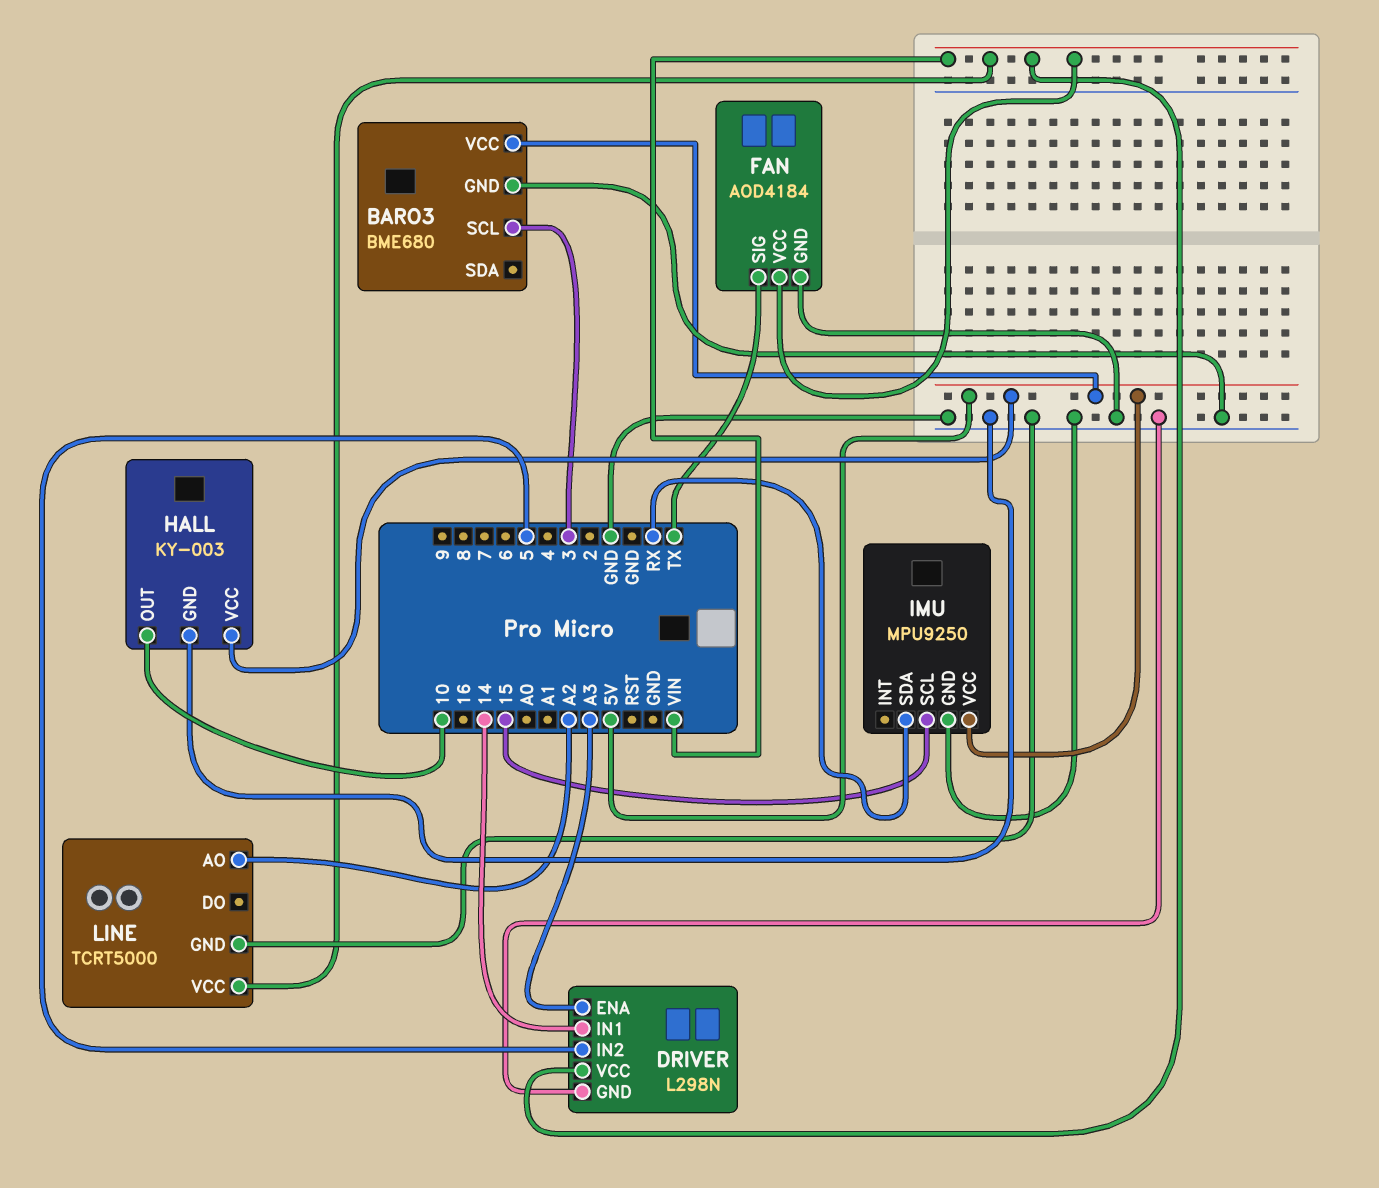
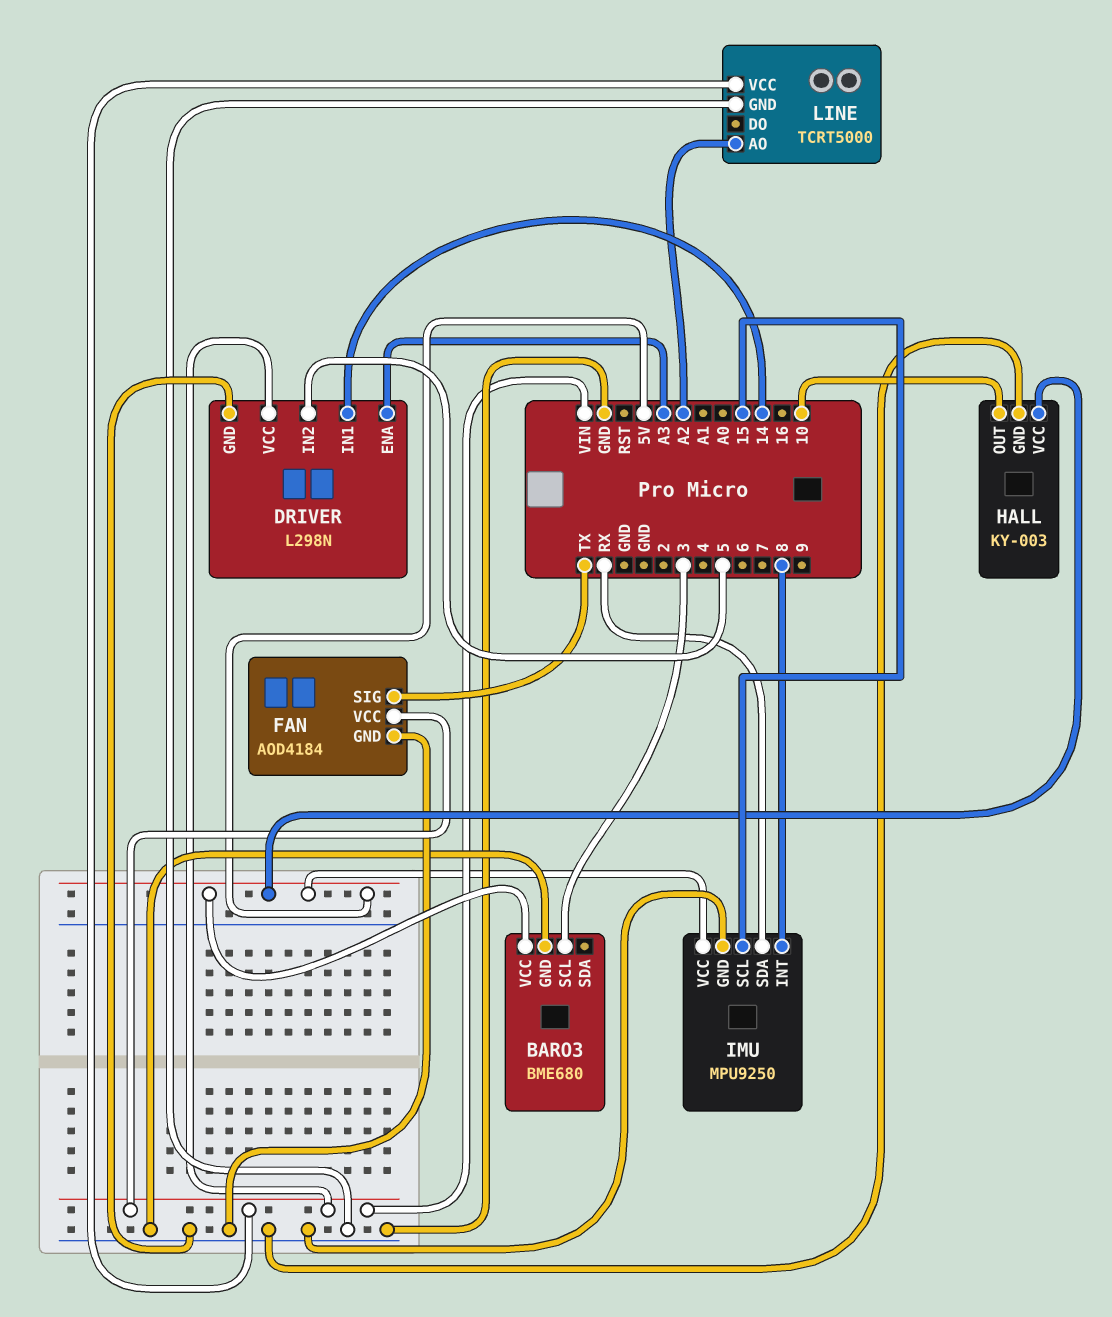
IMU pin INT: none -> 8

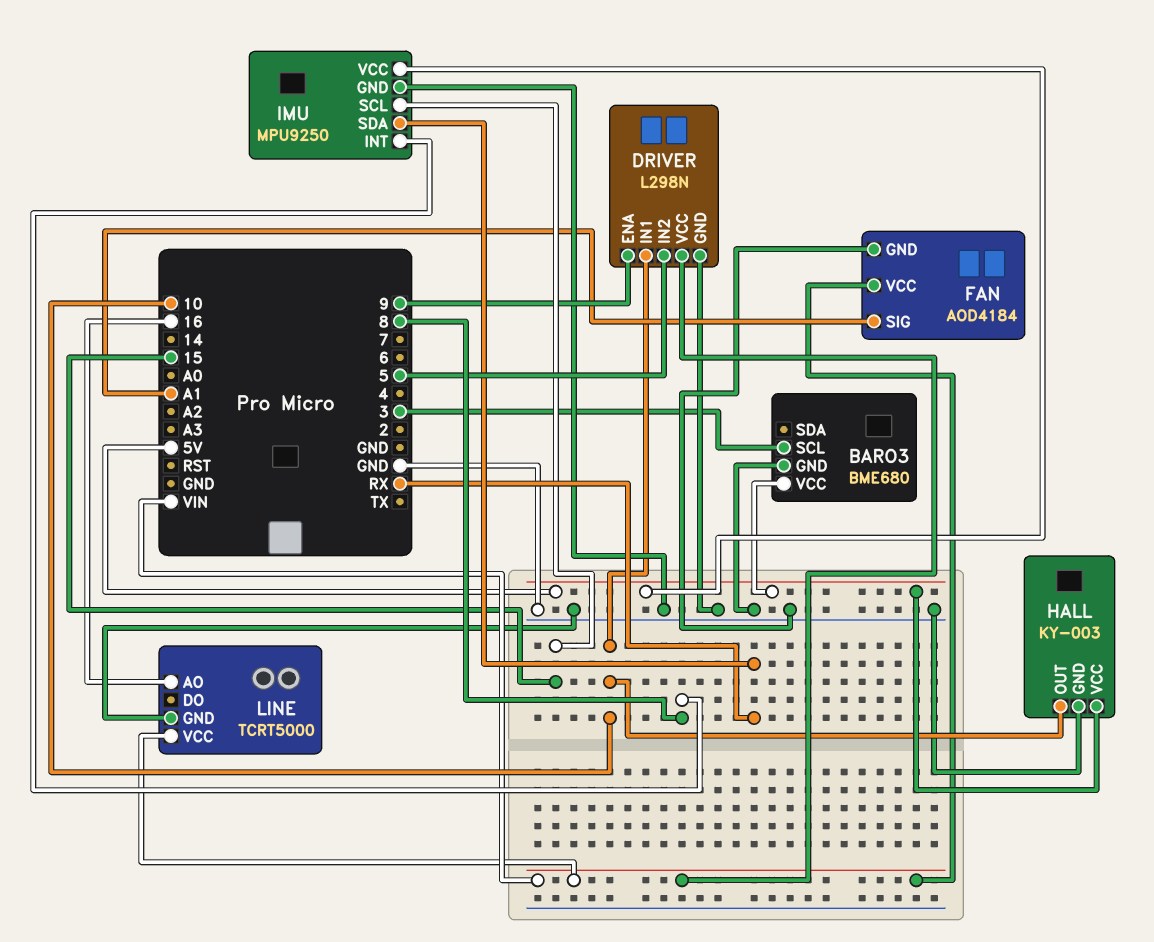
DRIVER pin ENA: A3 -> 9
DRIVER pin IN1: 14 -> 10
FAN pin SIG: TX -> A1
LINE pin AO: A2 -> 16

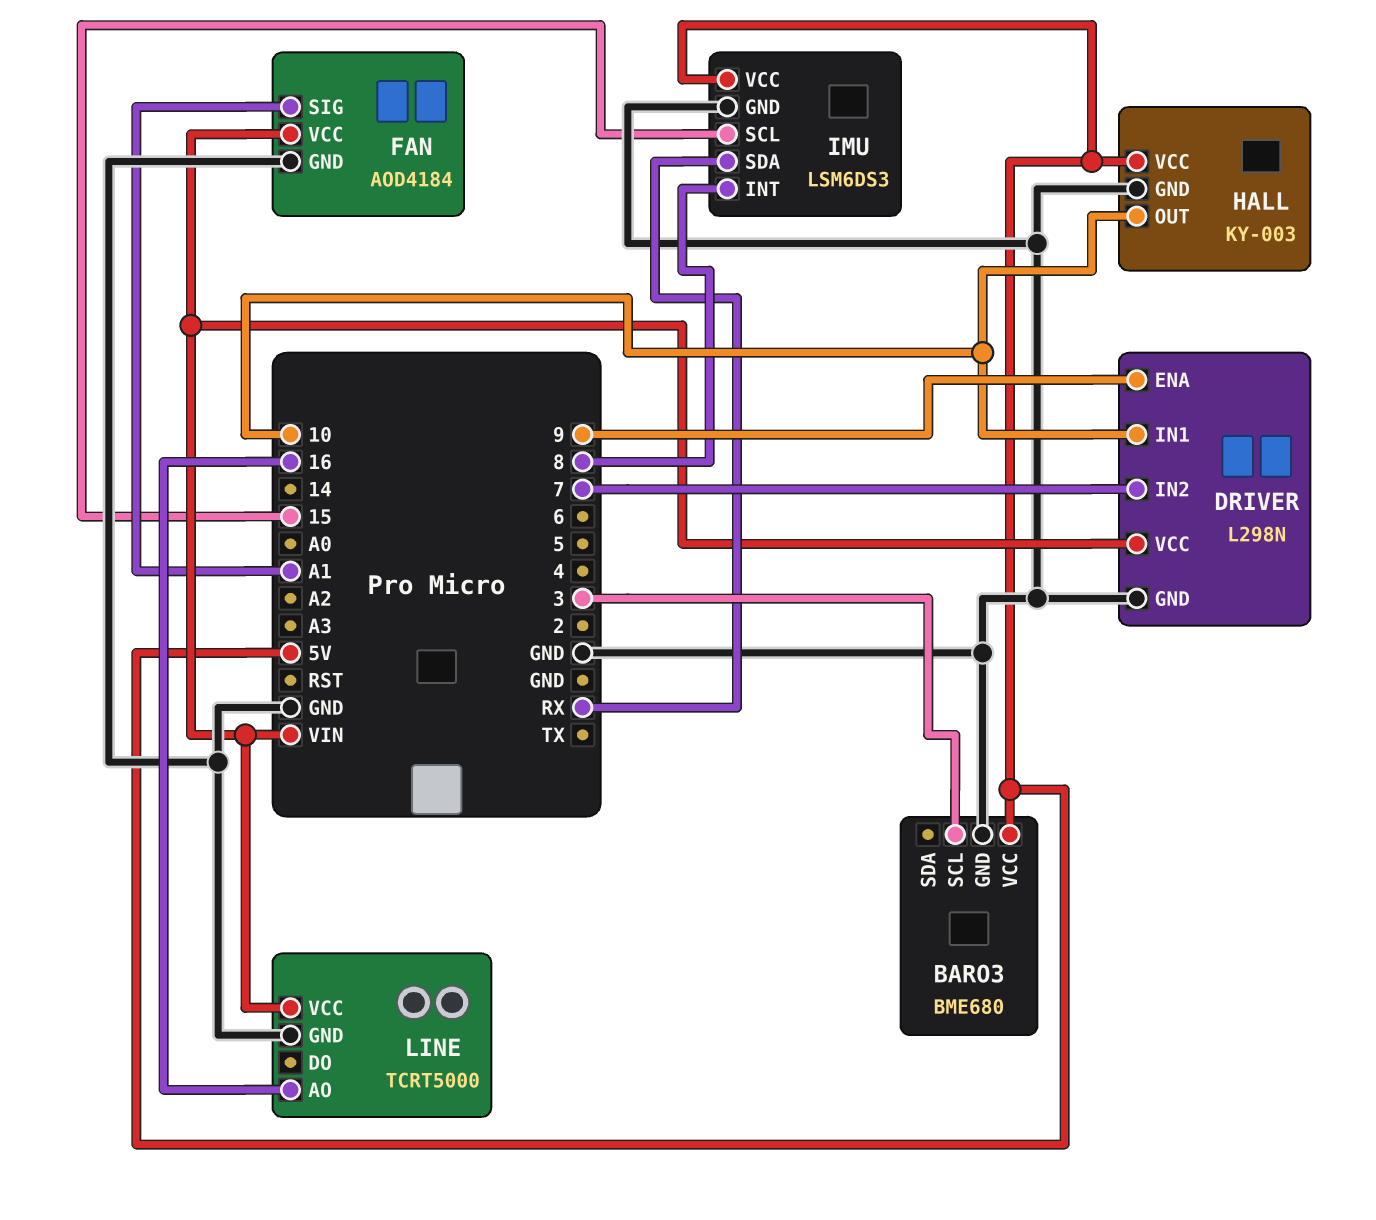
DRIVER pin IN2: 5 -> 7
IMU: MPU9250 -> LSM6DS3

